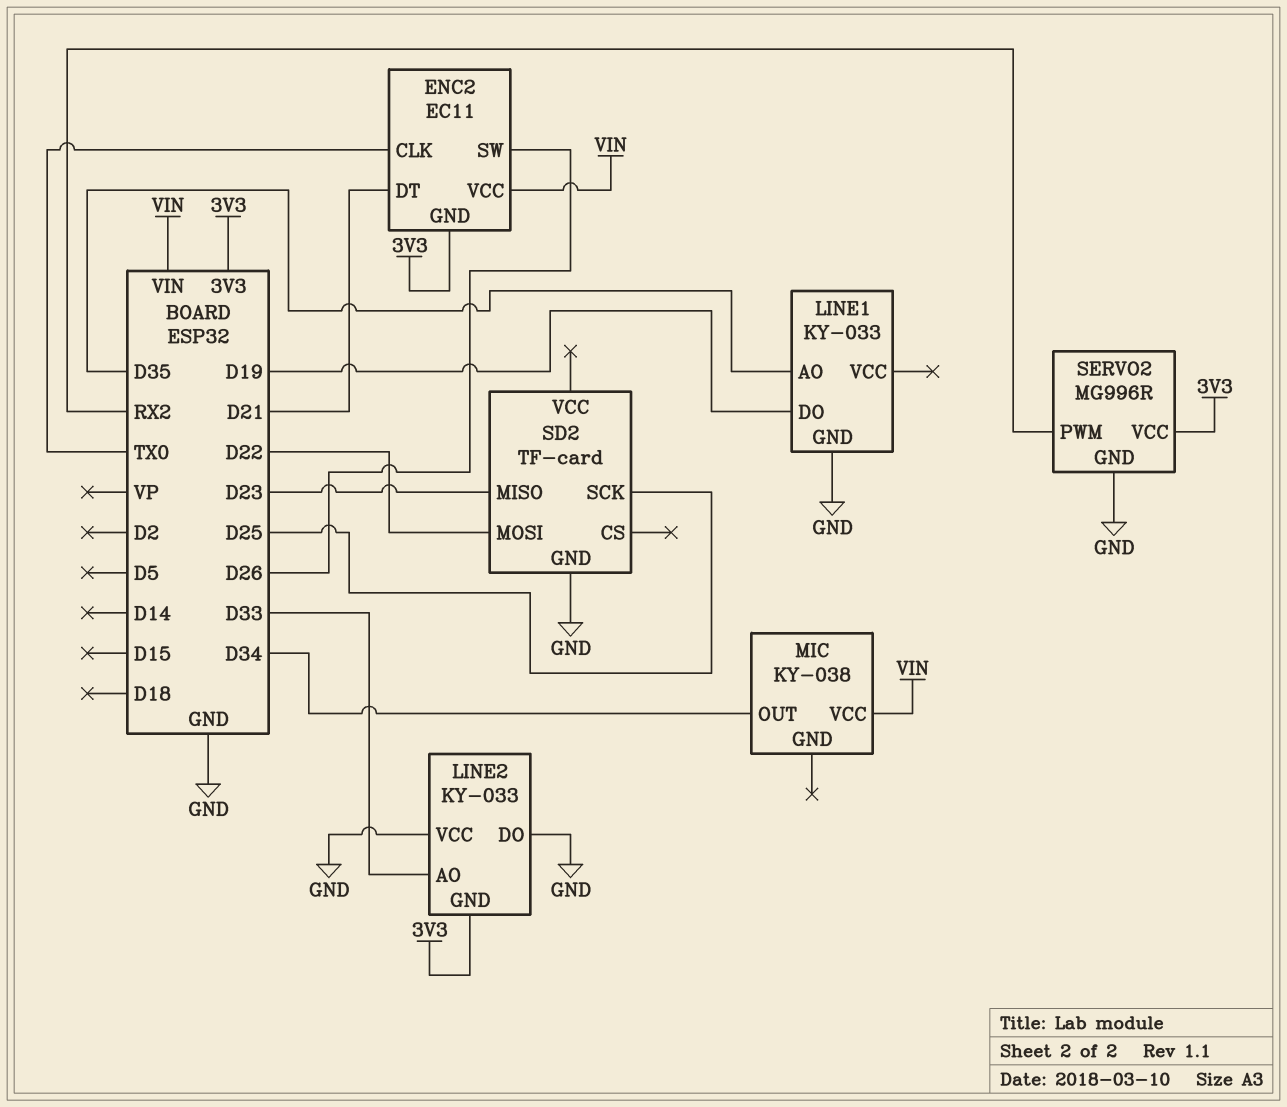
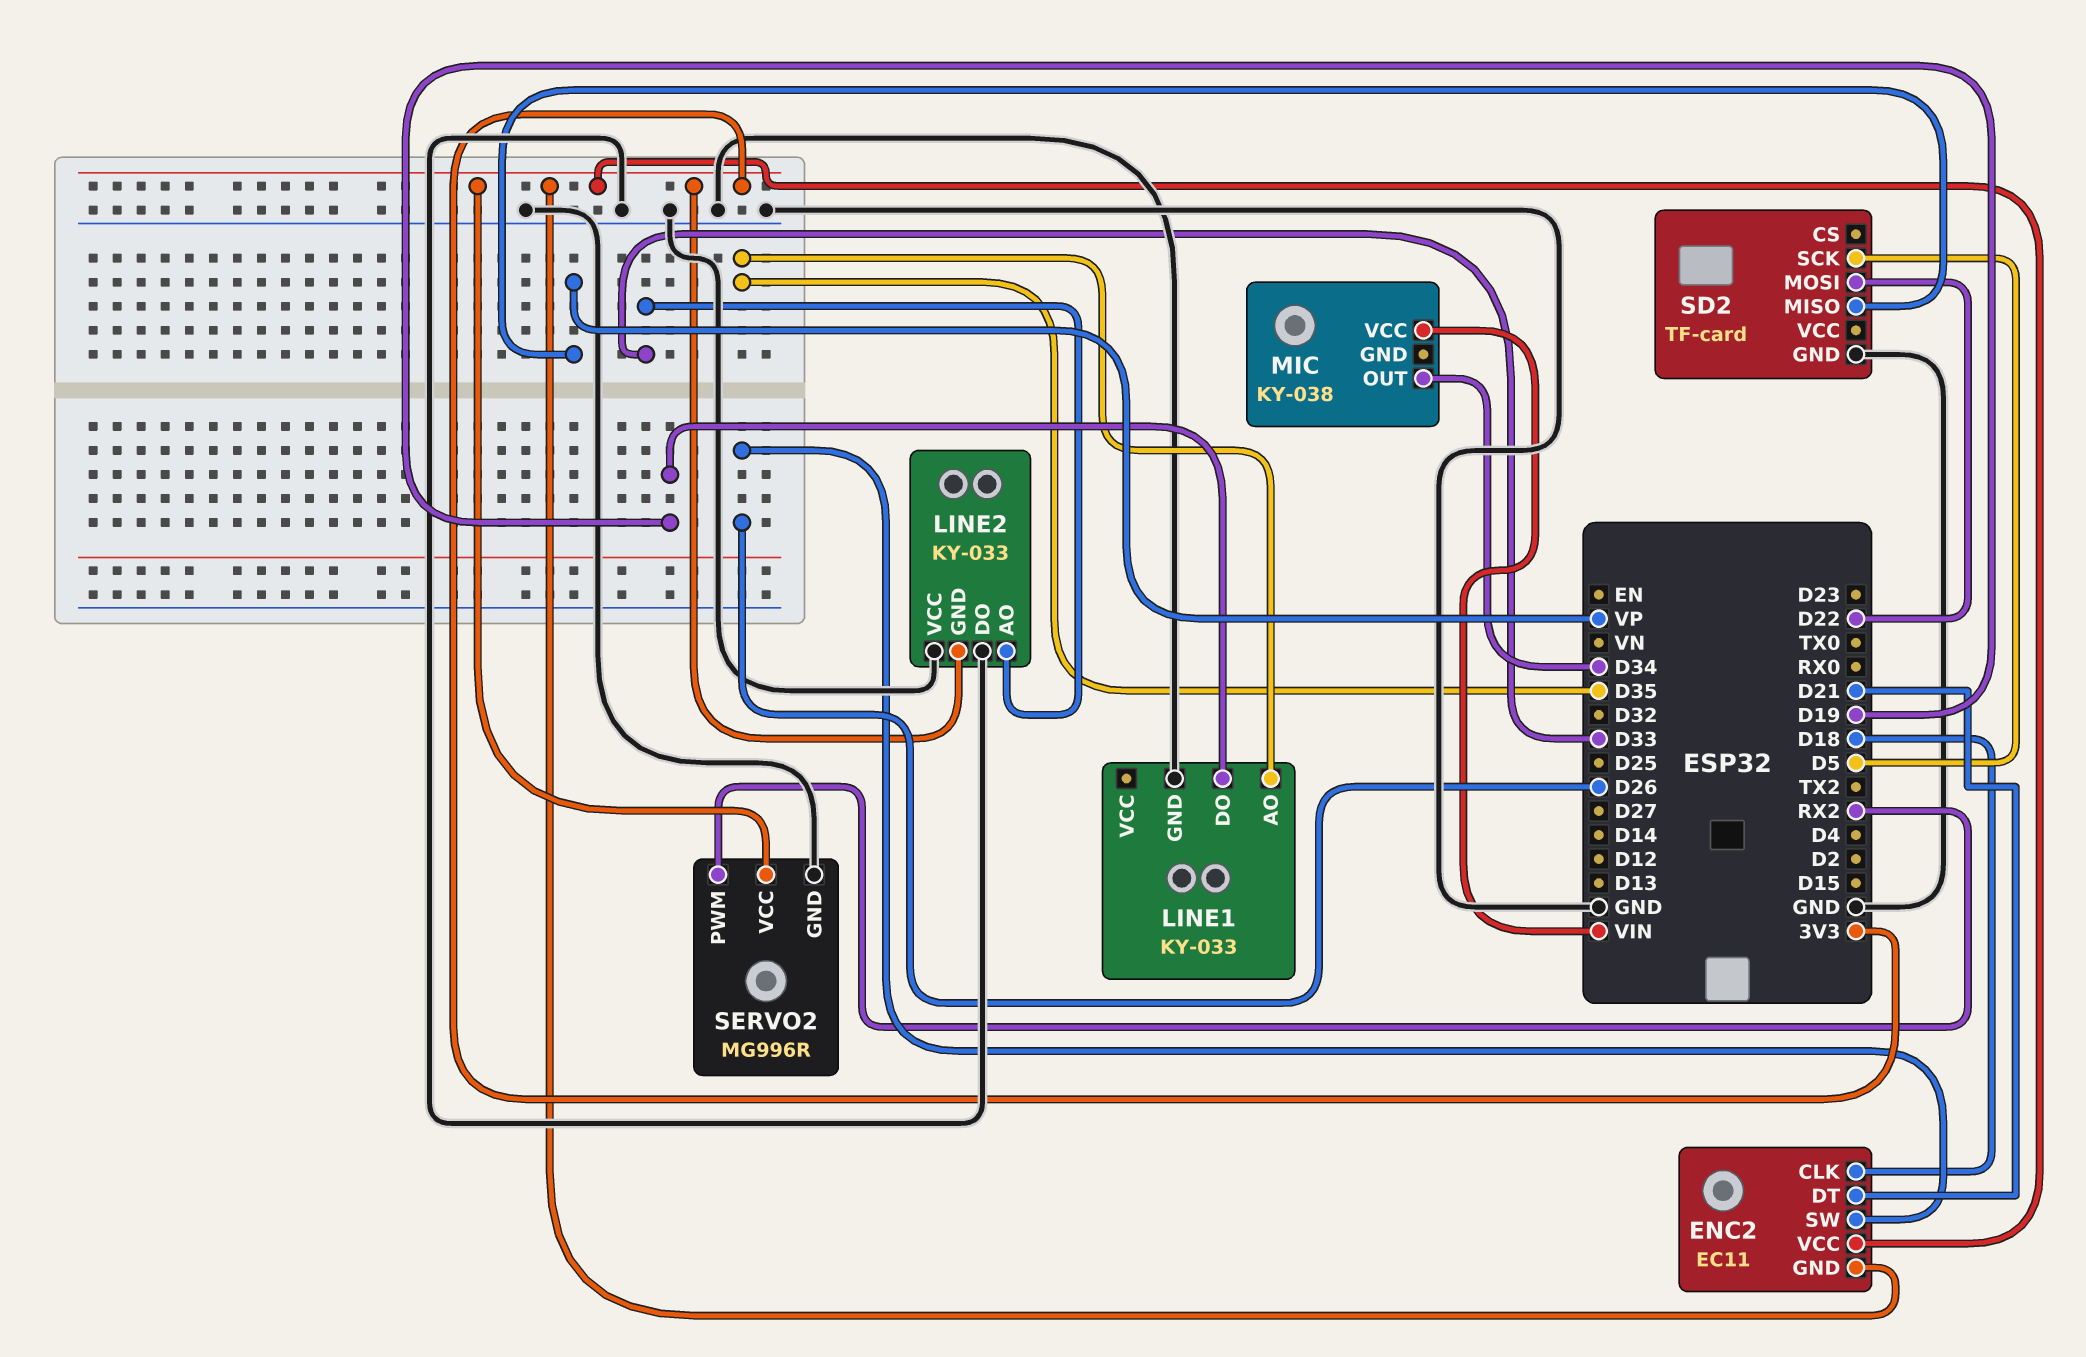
ENC2 pin CLK: TX0 -> D18
ENC2 pin VCC: VIN -> 3V3
SD2 pin MISO: D23 -> VP
SD2 pin SCK: D25 -> D5

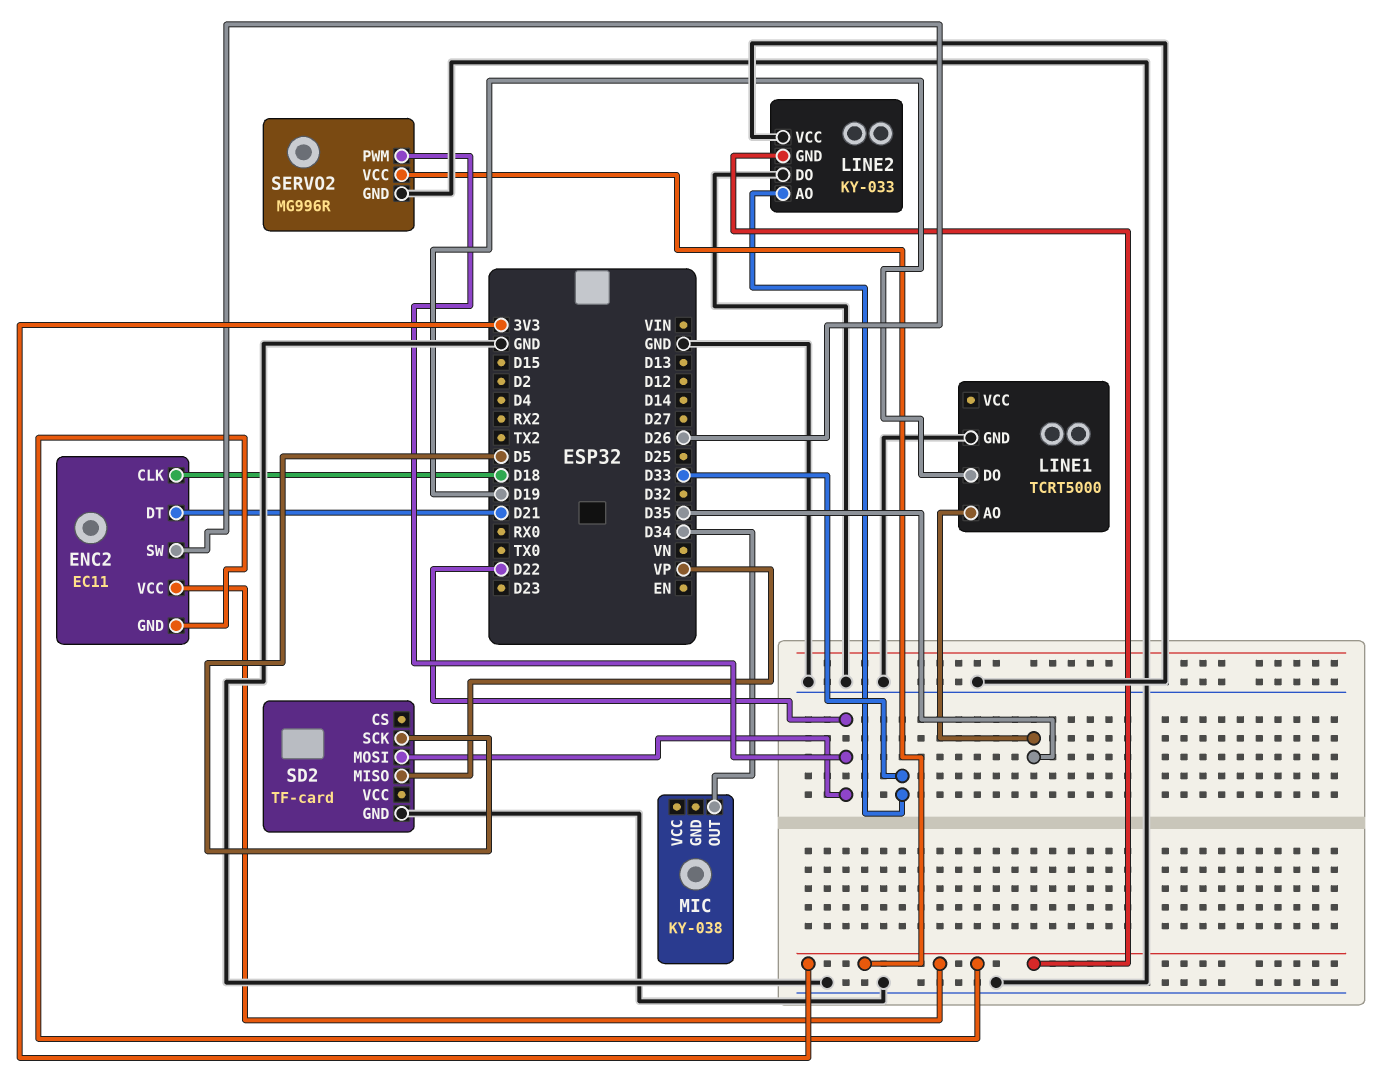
LINE1: KY-033 -> TCRT5000
MIC pin VCC: VIN -> none
SERVO2 pin PWM: RX2 -> D22

